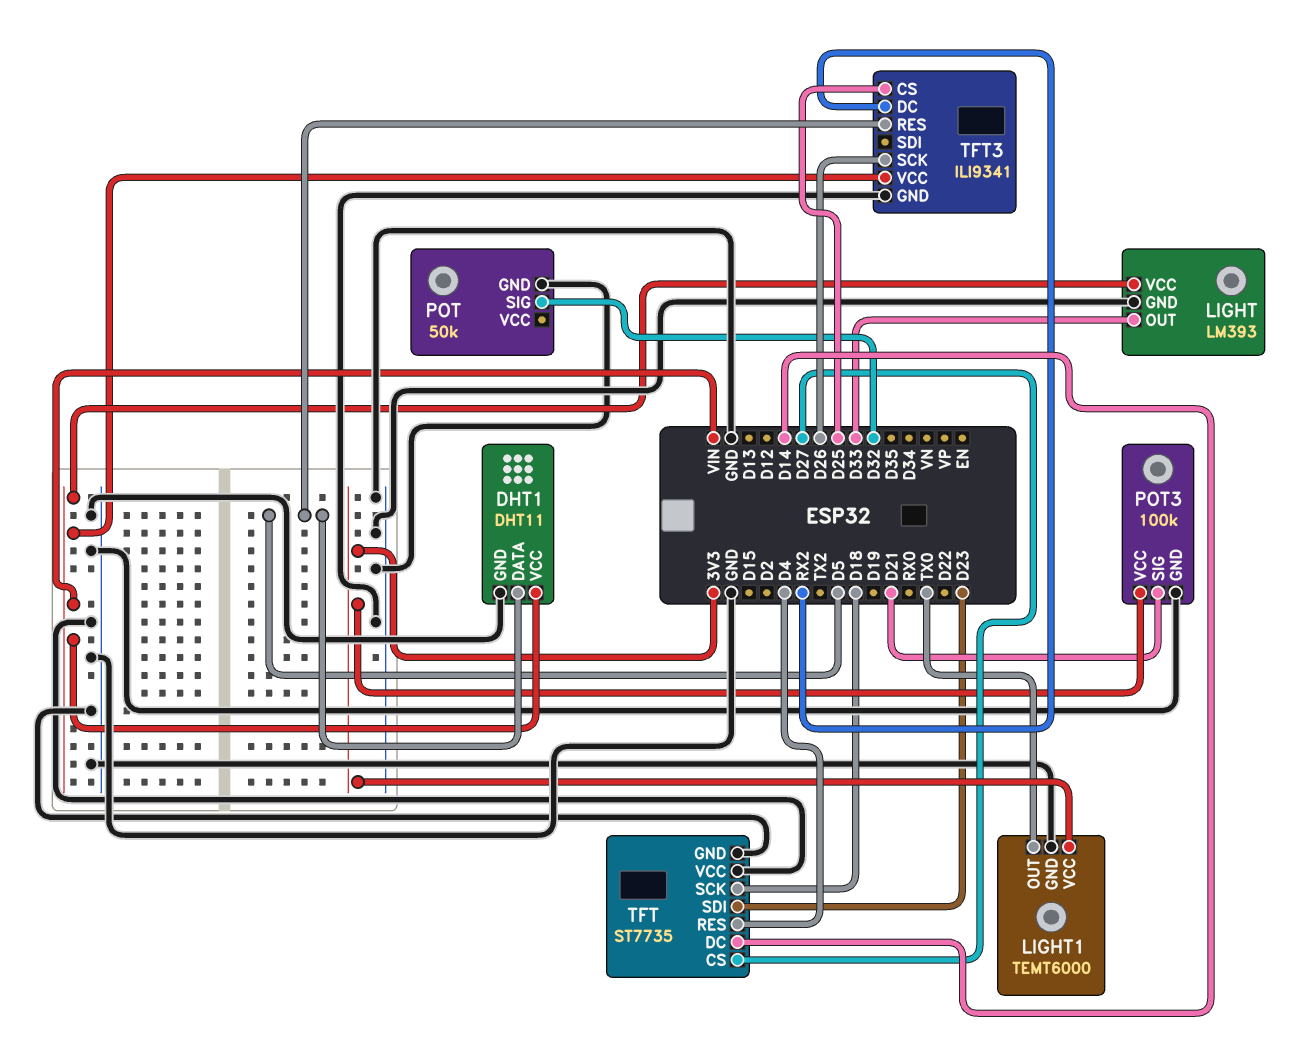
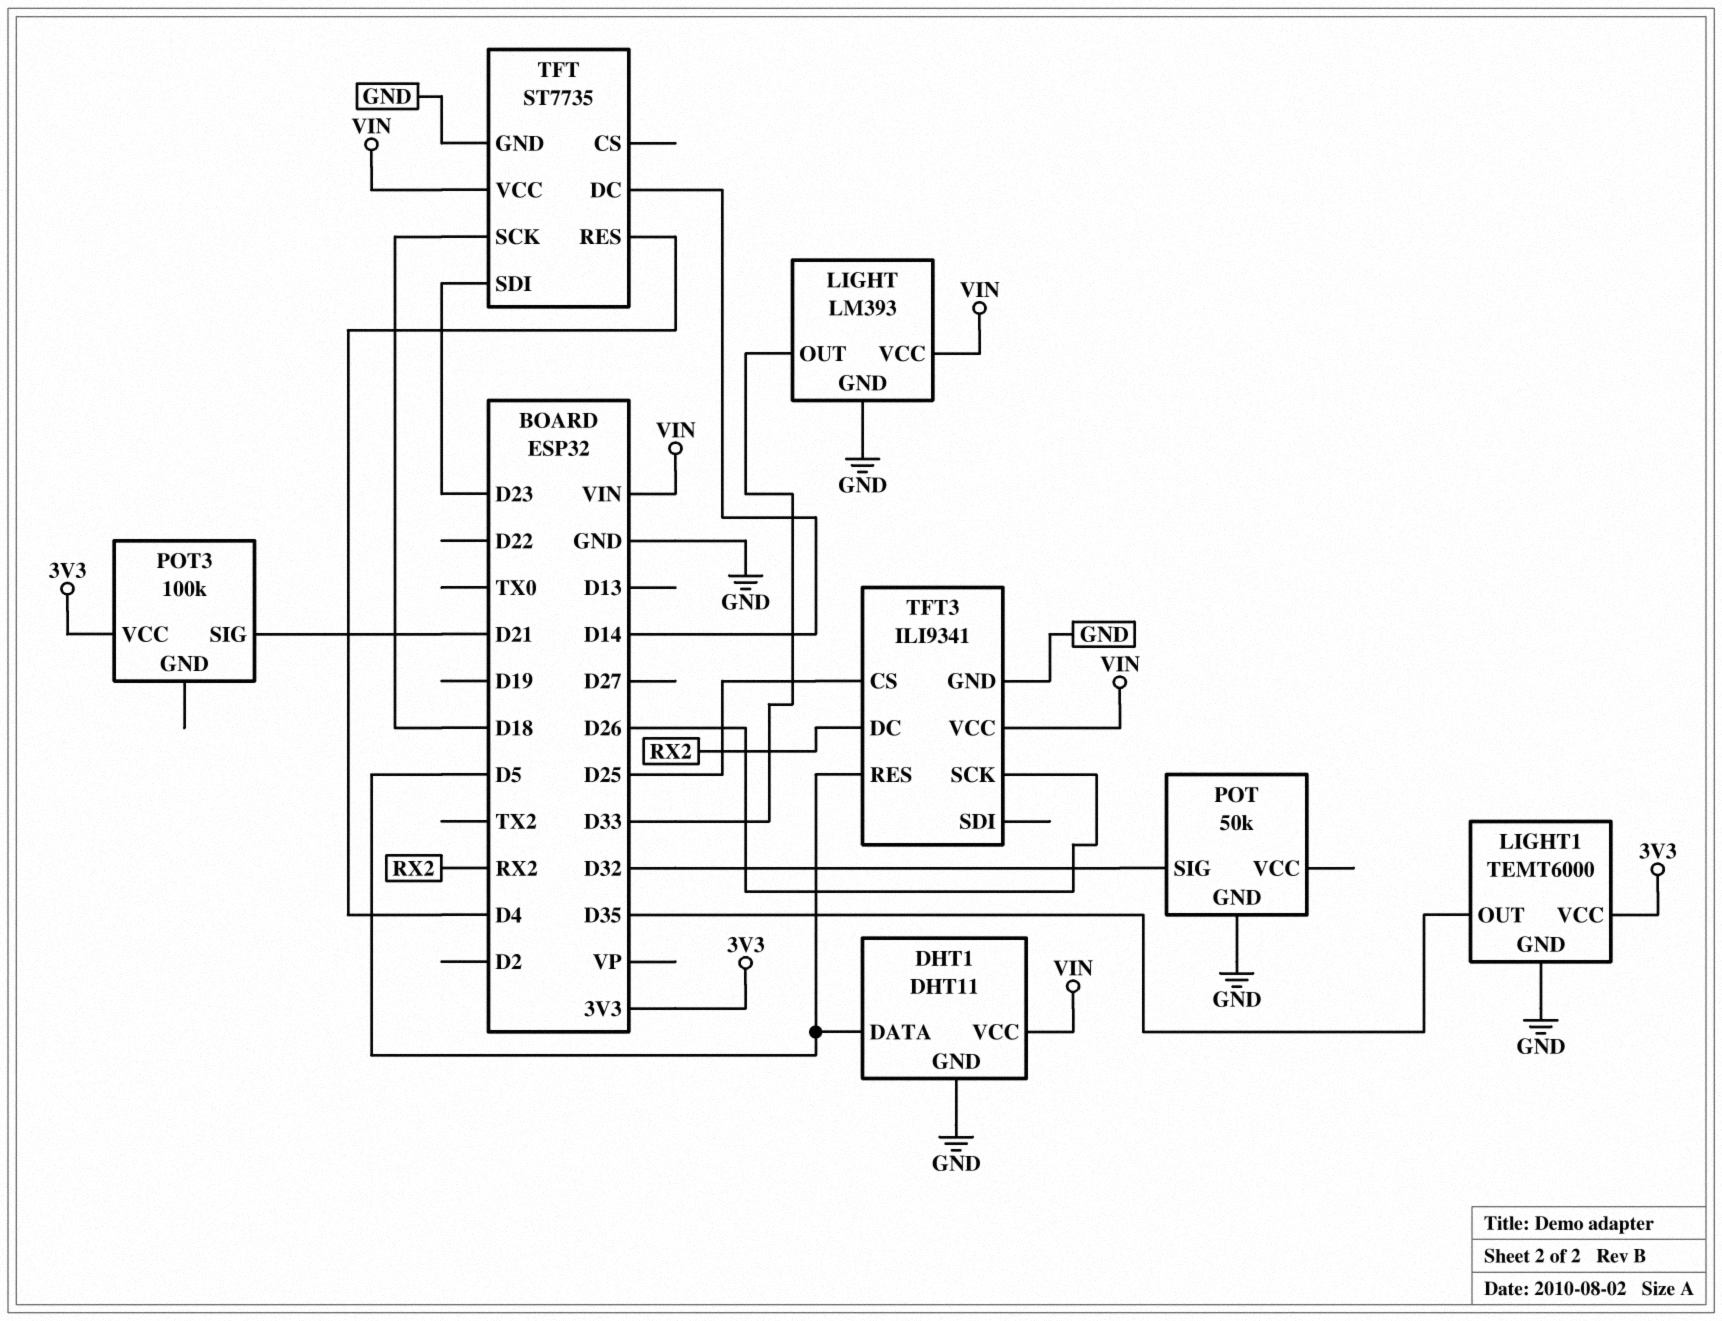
LIGHT1 pin OUT: TX0 -> D35
POT3 pin GND: GND -> none
TFT pin CS: D27 -> none
TFT pin VCC: GND -> VIN

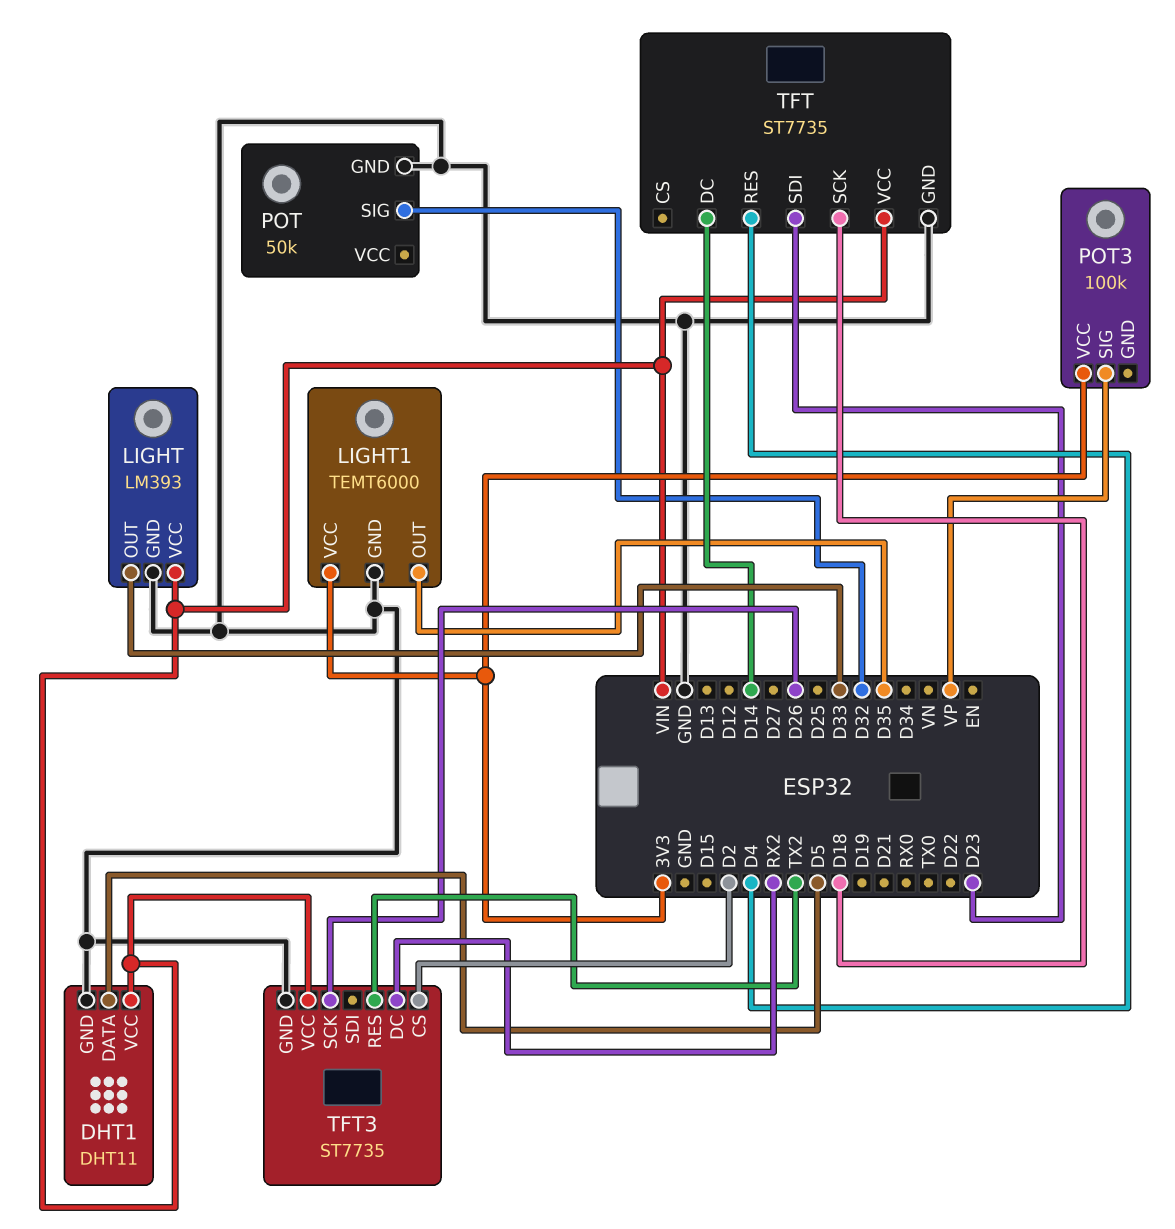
POT3 pin SIG: D21 -> VP
TFT3: ILI9341 -> ST7735
TFT3 pin CS: D25 -> D2
TFT3 pin RES: D5 -> TX2

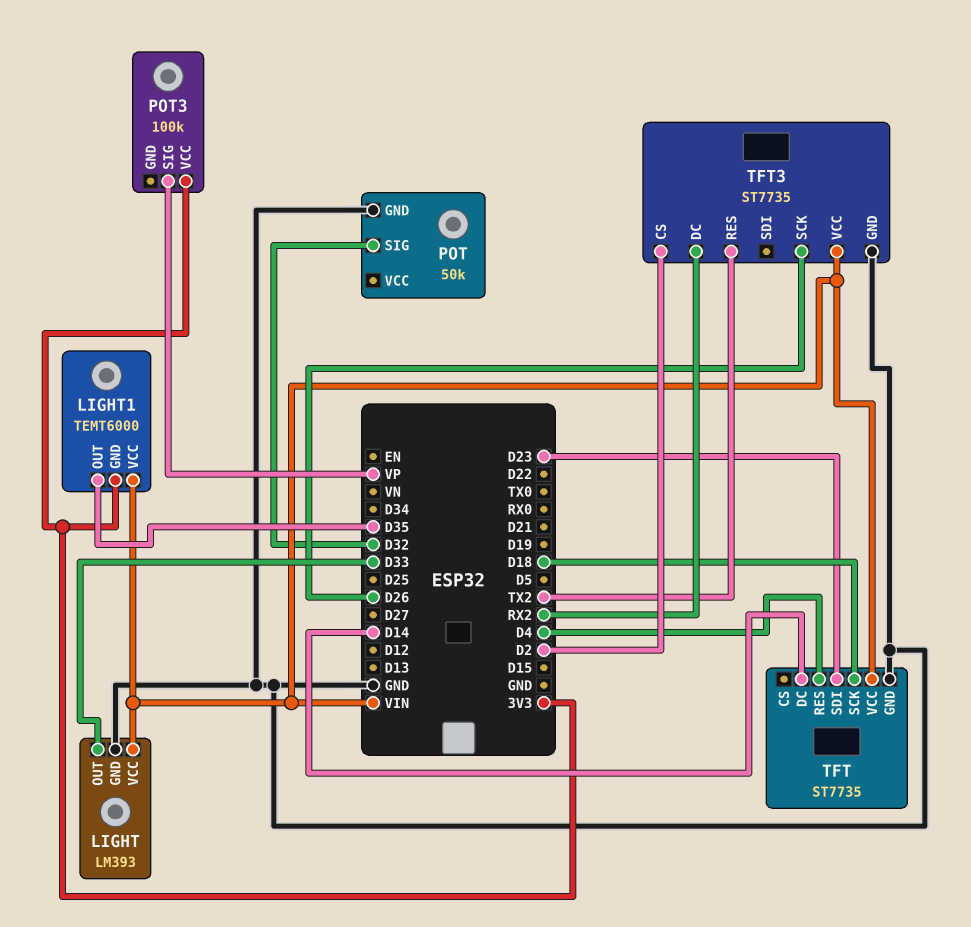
DHT1: DHT11 -> none
DHT1 pin DATA: D5 -> none
DHT1 pin GND: GND -> none
DHT1 pin VCC: VIN -> none
LIGHT1 pin GND: GND -> 3V3
LIGHT1 pin VCC: 3V3 -> VIN

